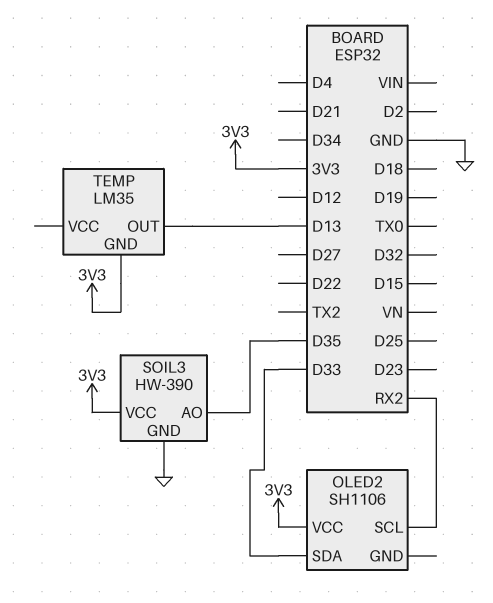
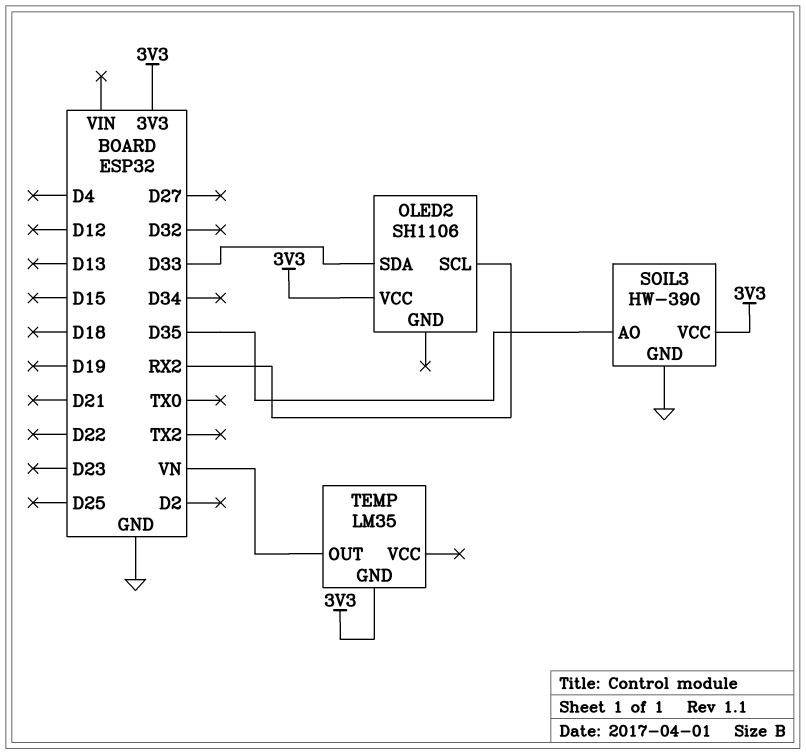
TEMP pin OUT: D13 -> VN

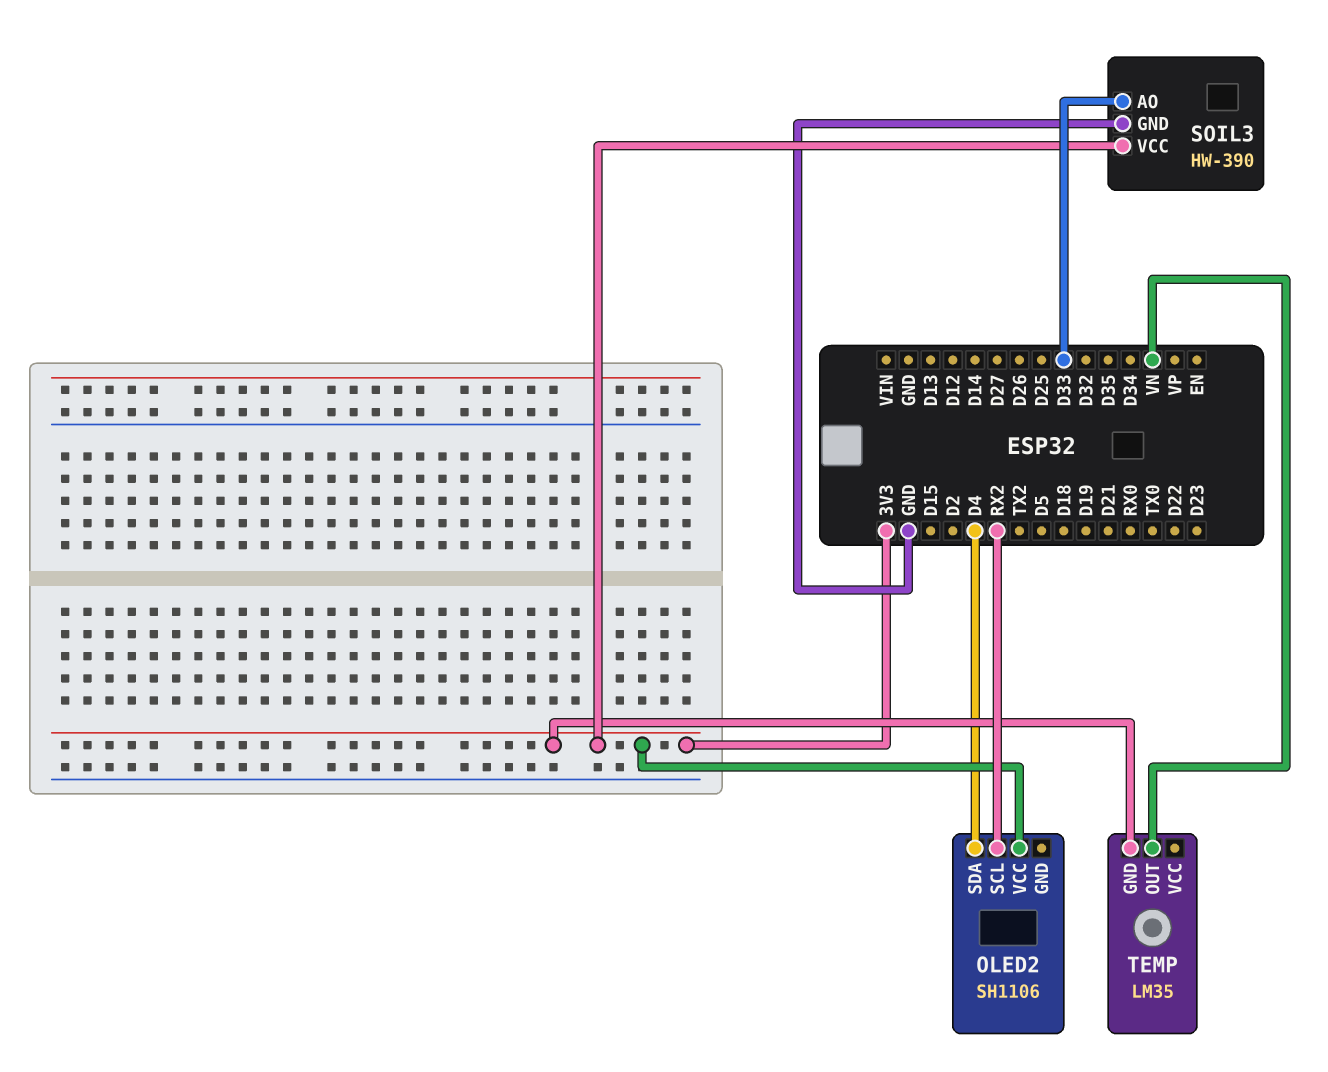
OLED2 pin SDA: D33 -> D4
SOIL3 pin AO: D35 -> D33

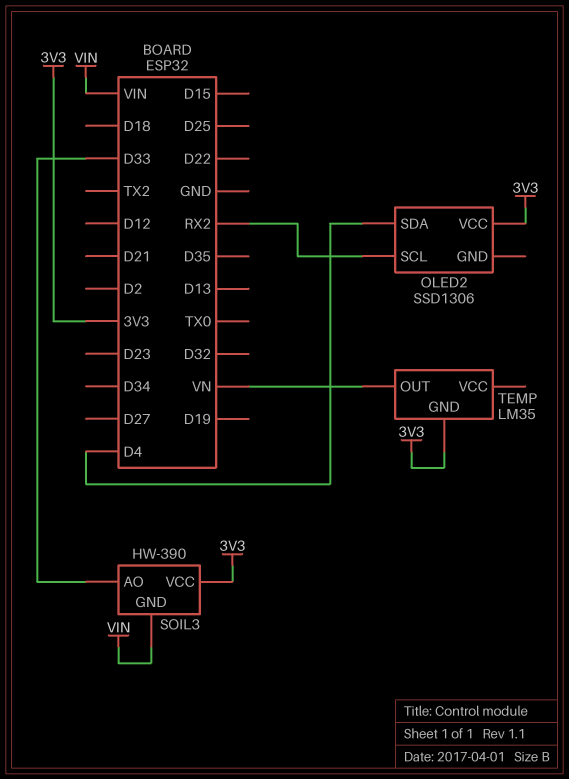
OLED2: SH1106 -> SSD1306
SOIL3 pin GND: GND -> VIN

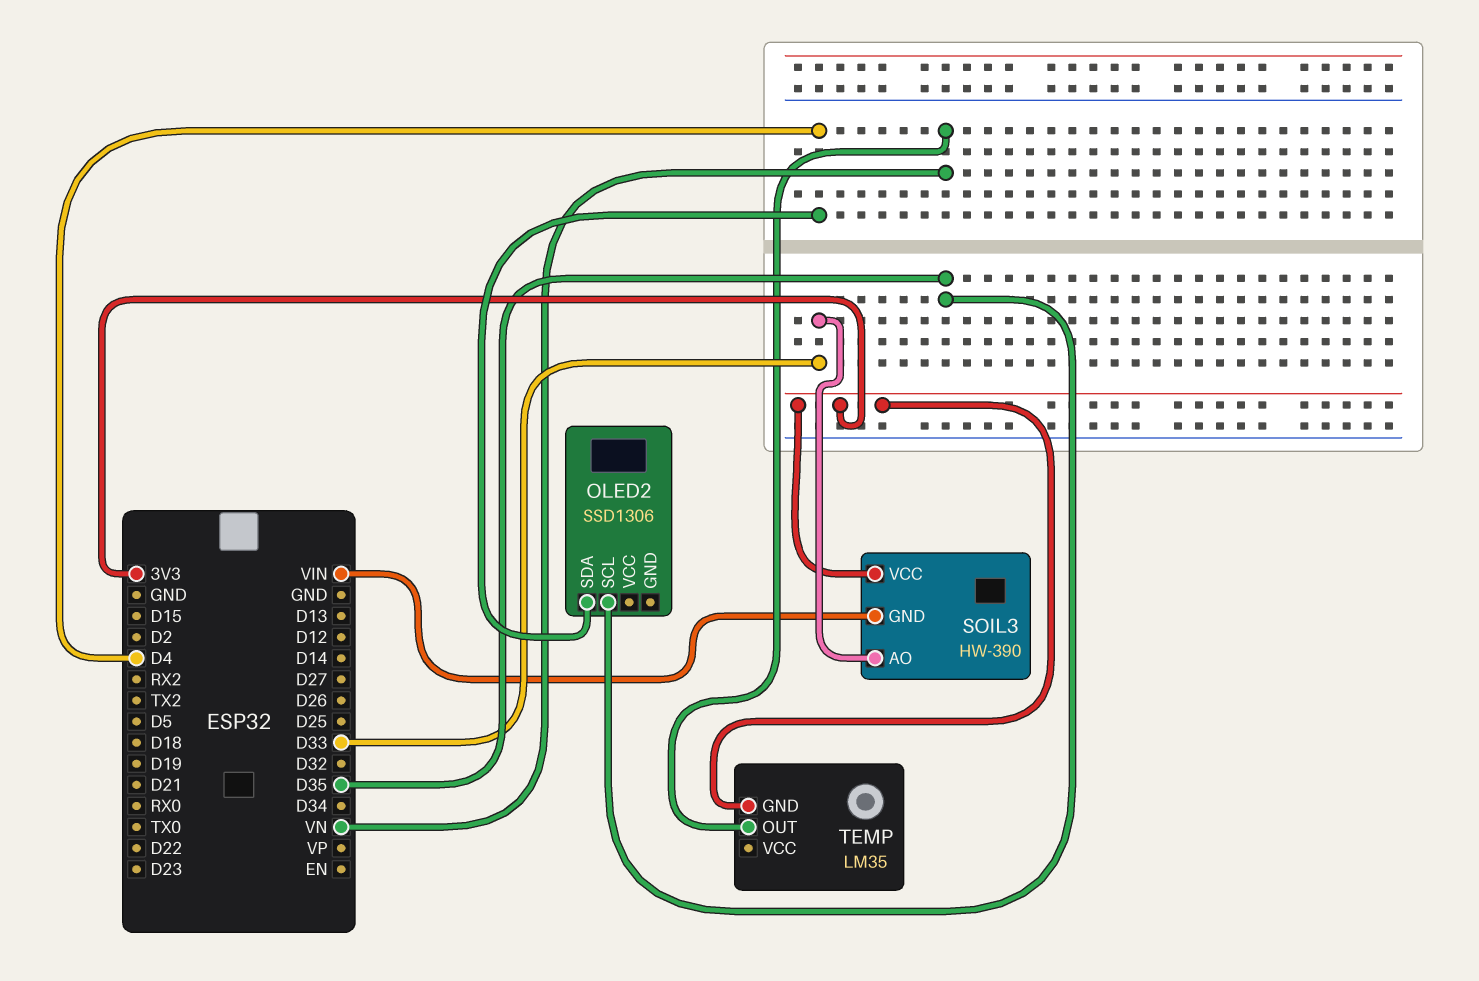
OLED2 pin SCL: RX2 -> D35
OLED2 pin VCC: 3V3 -> none

